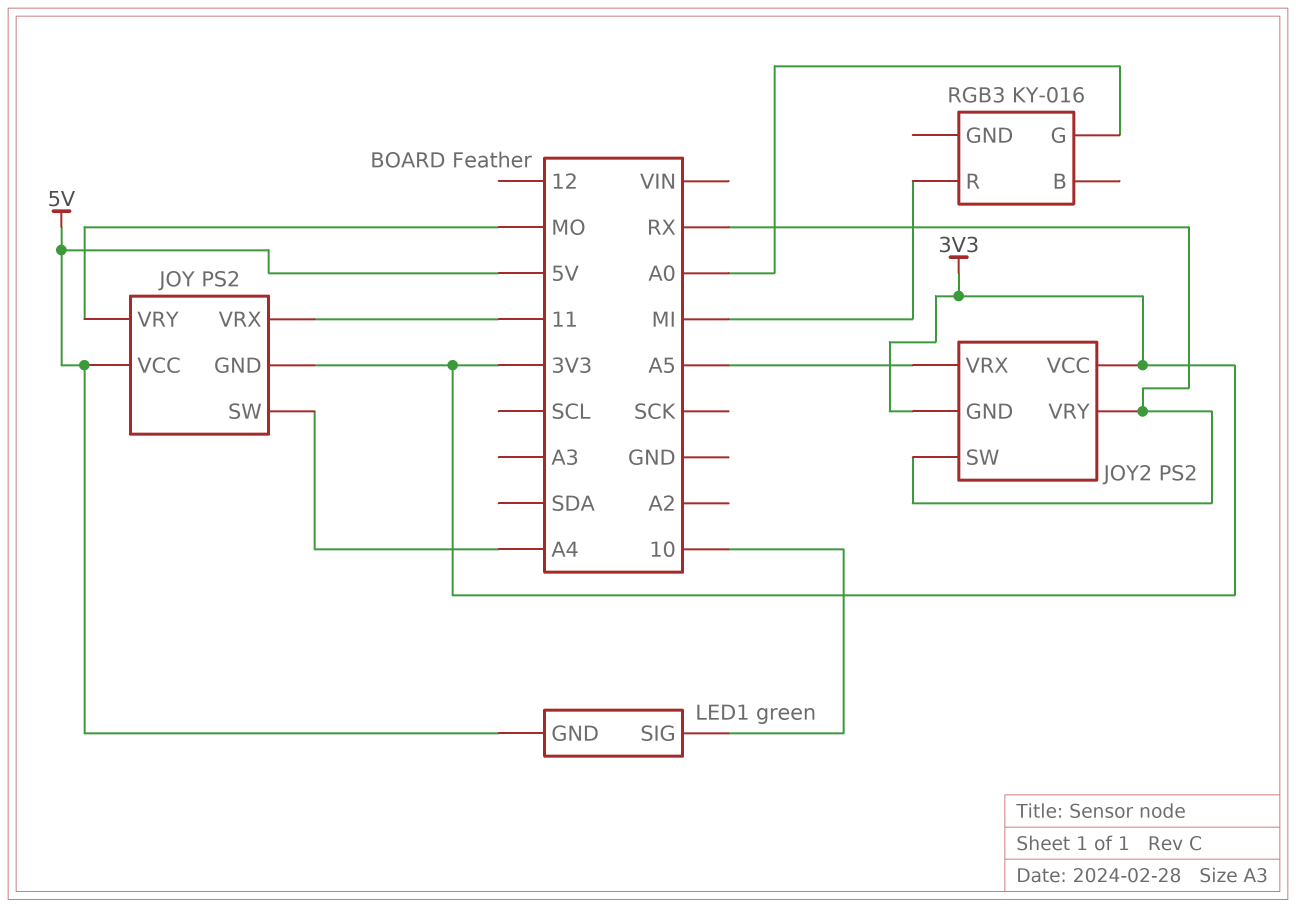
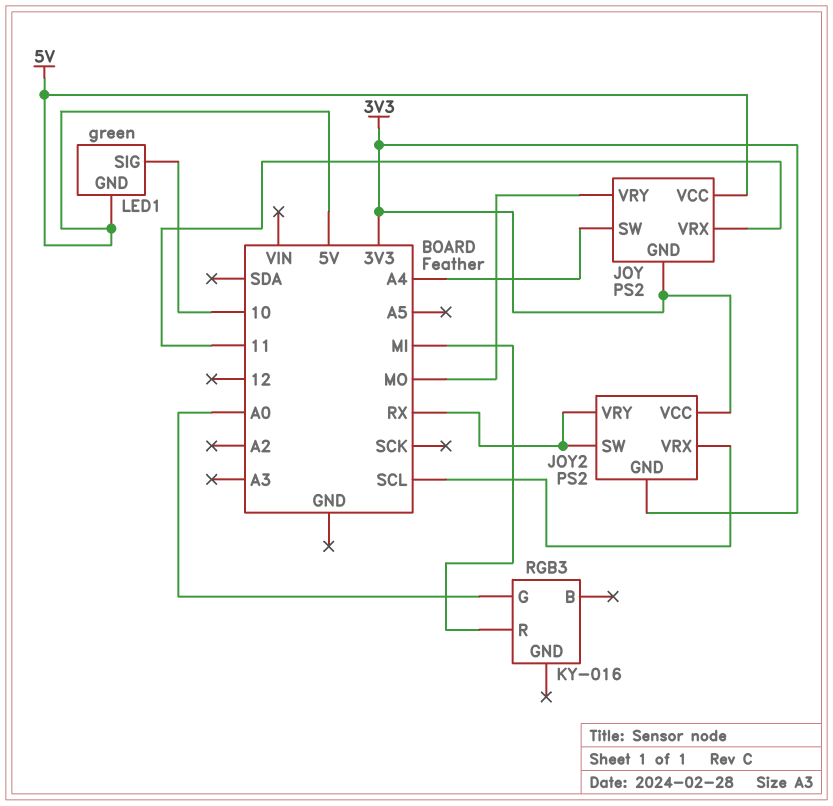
JOY2 pin VRX: A5 -> SCL

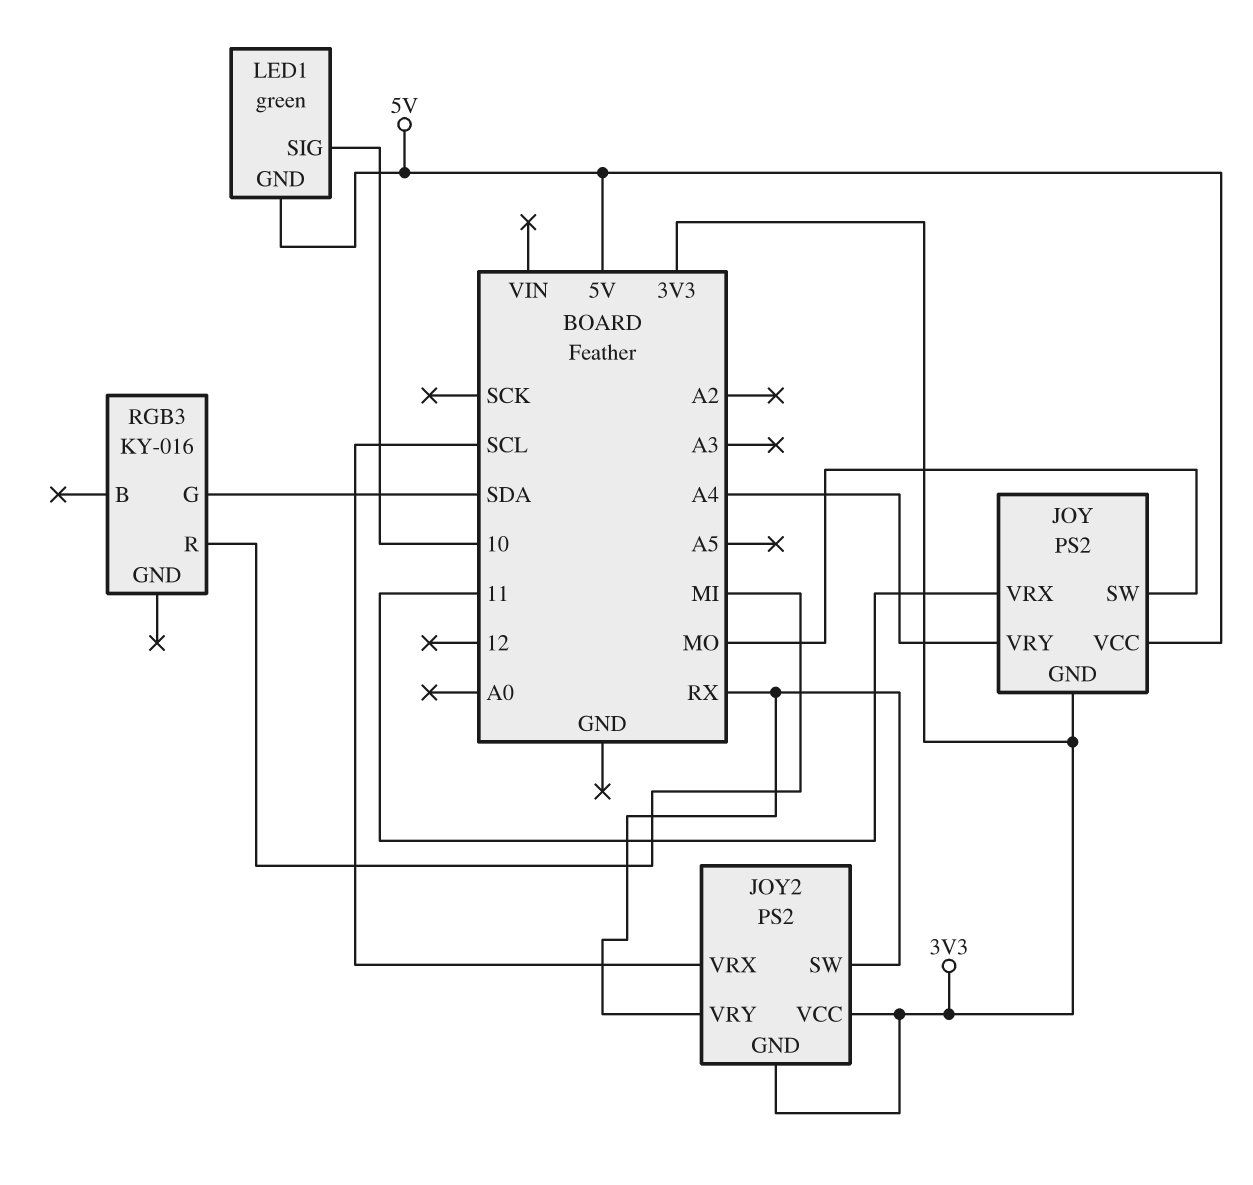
JOY pin SW: A4 -> MO
JOY pin VRY: MO -> A4
RGB3 pin G: A0 -> SDA

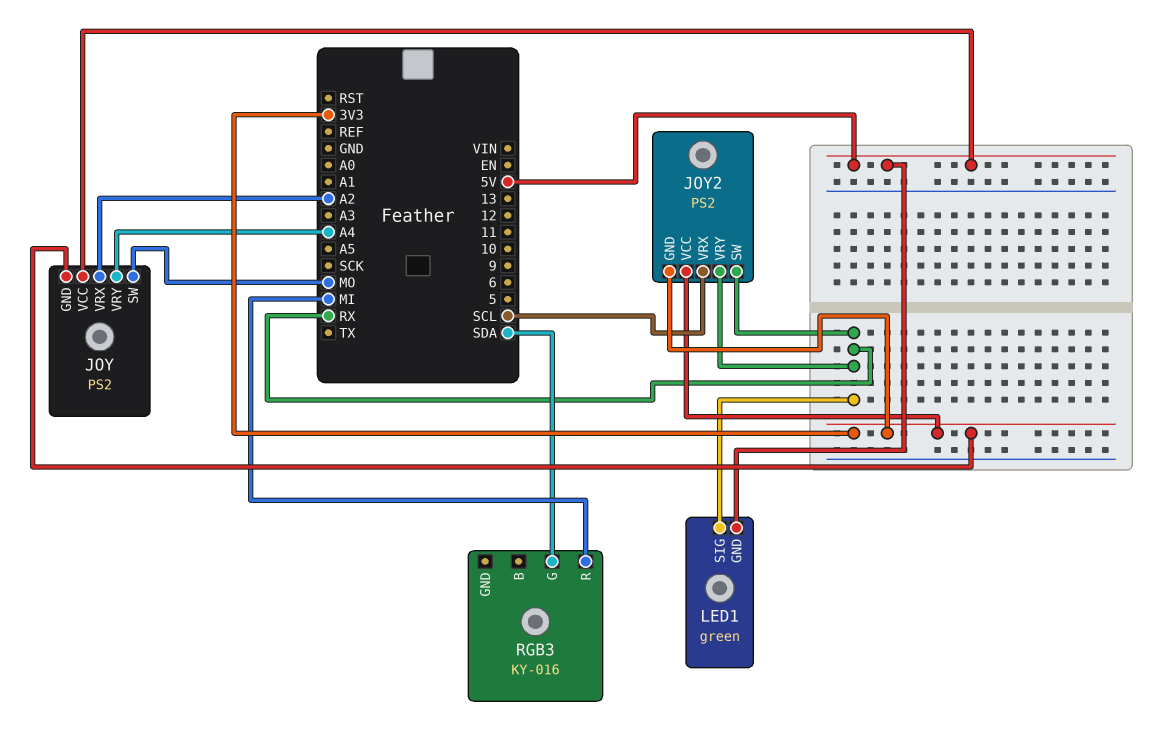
JOY pin VRX: 11 -> A2
LED1 pin SIG: 10 -> RX

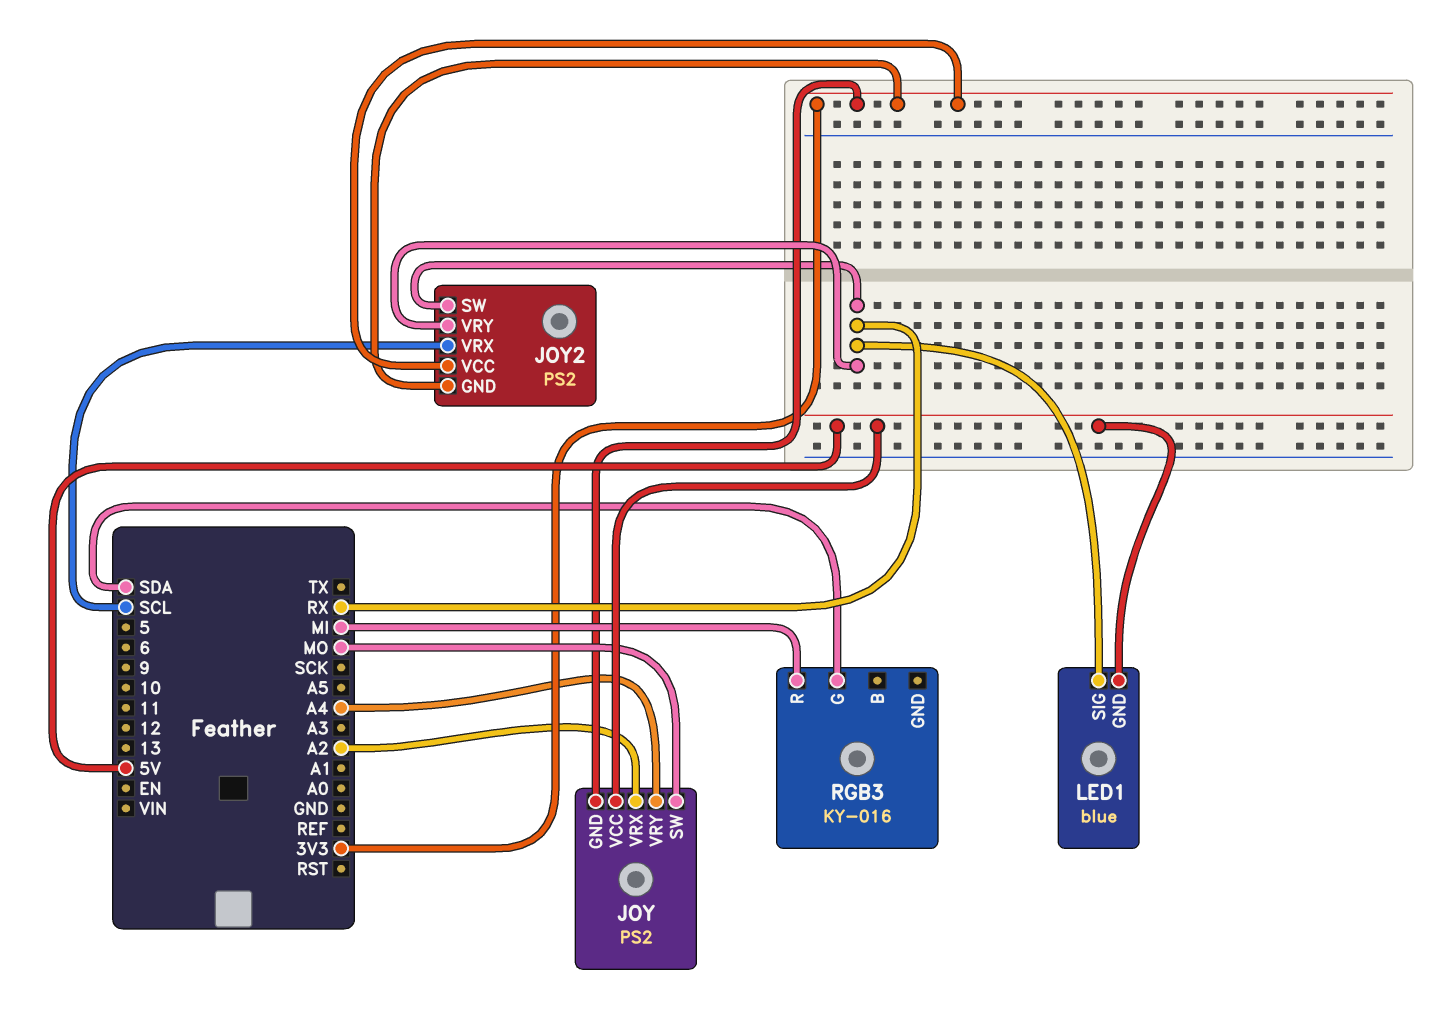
LED1: green -> blue

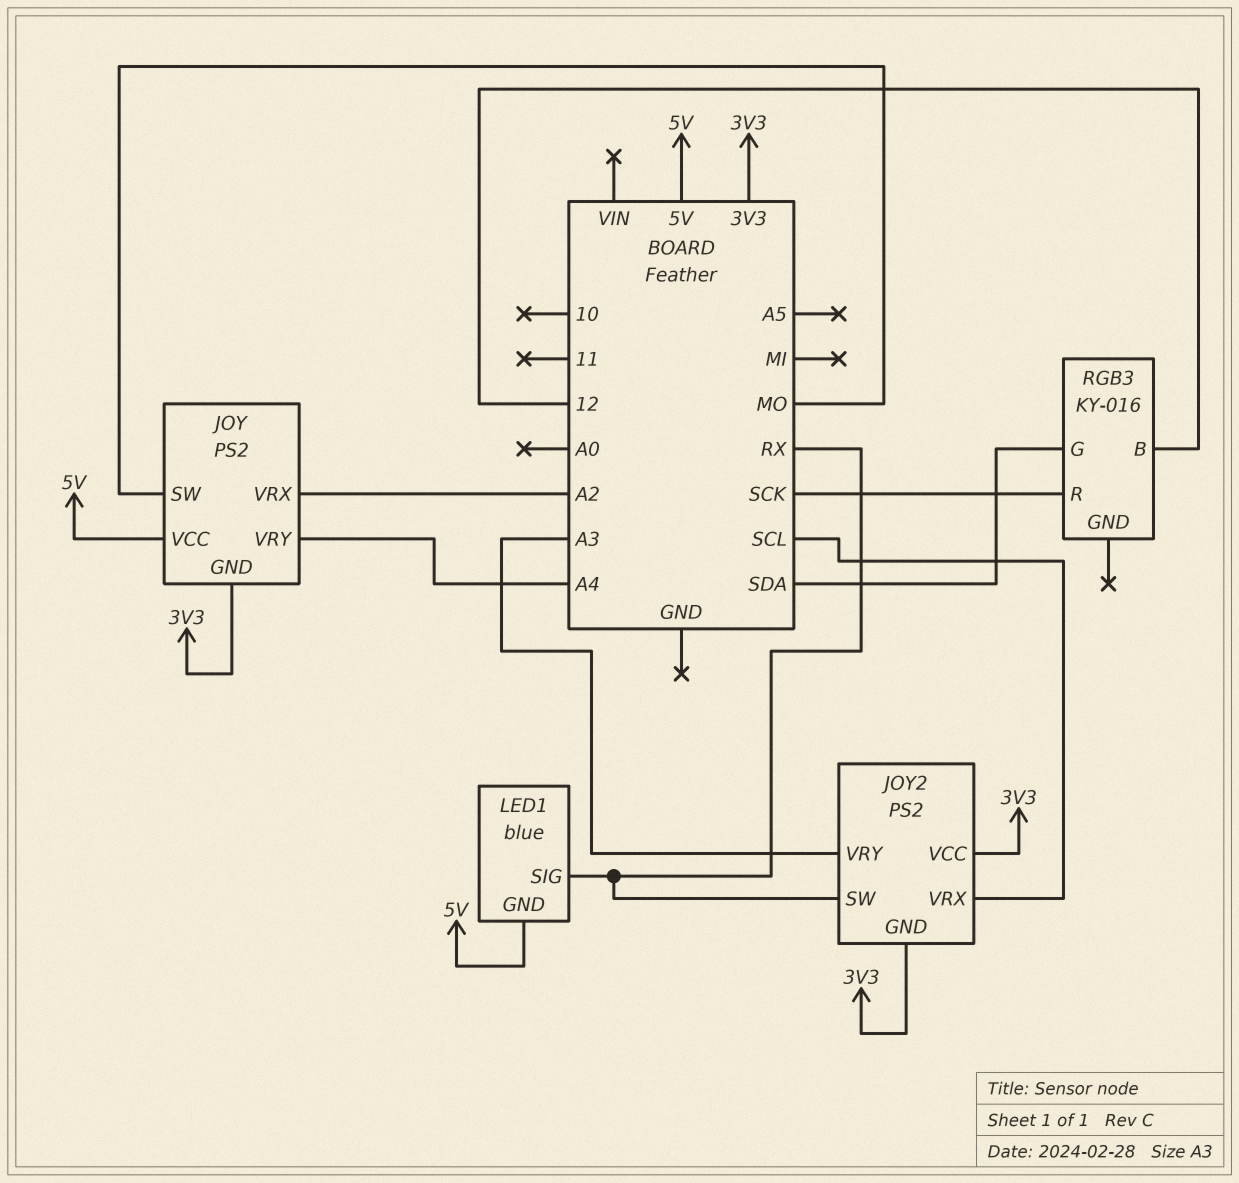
JOY2 pin VRY: RX -> A3
RGB3 pin B: none -> 12
RGB3 pin R: MI -> SCK

